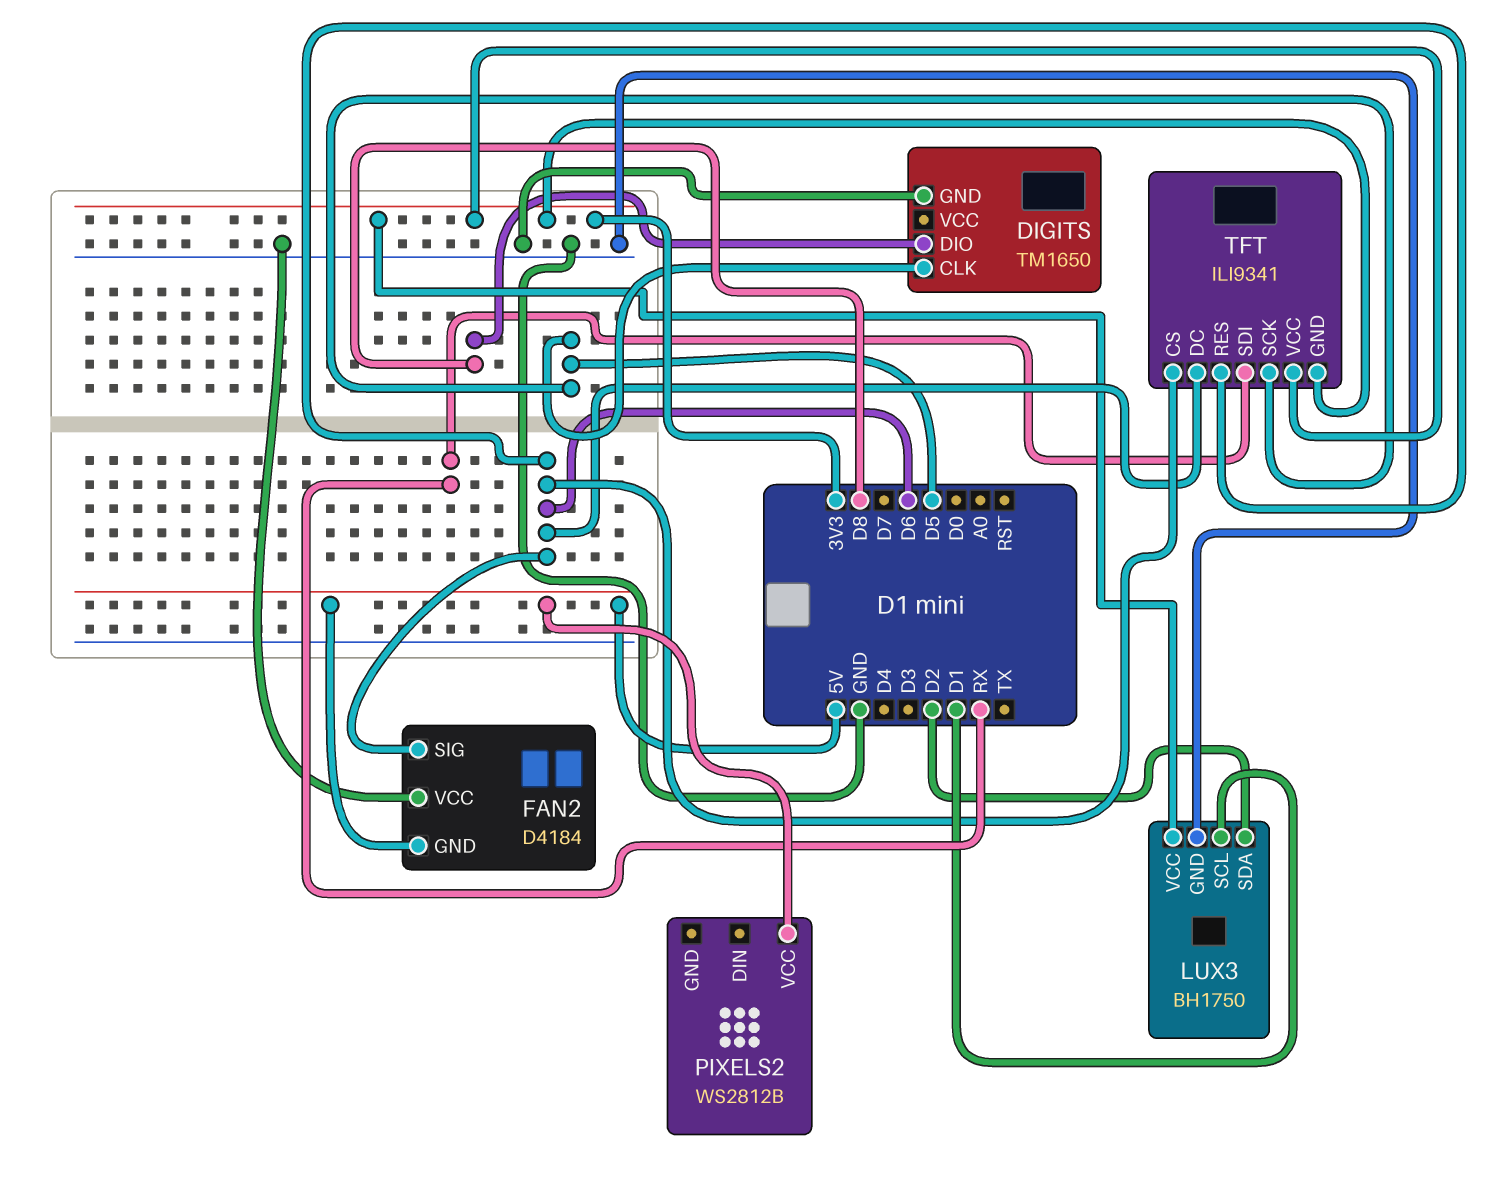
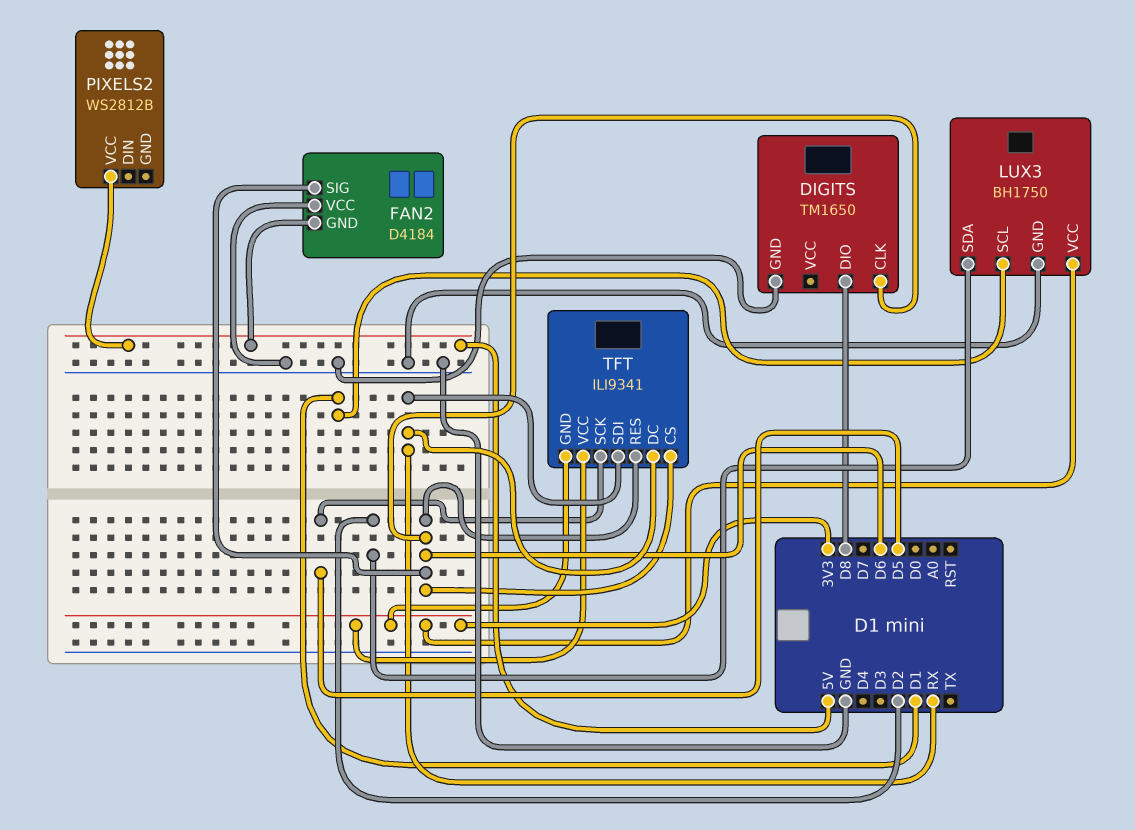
DIGITS pin CLK: D5 -> D6
TFT pin DC: D6 -> RX

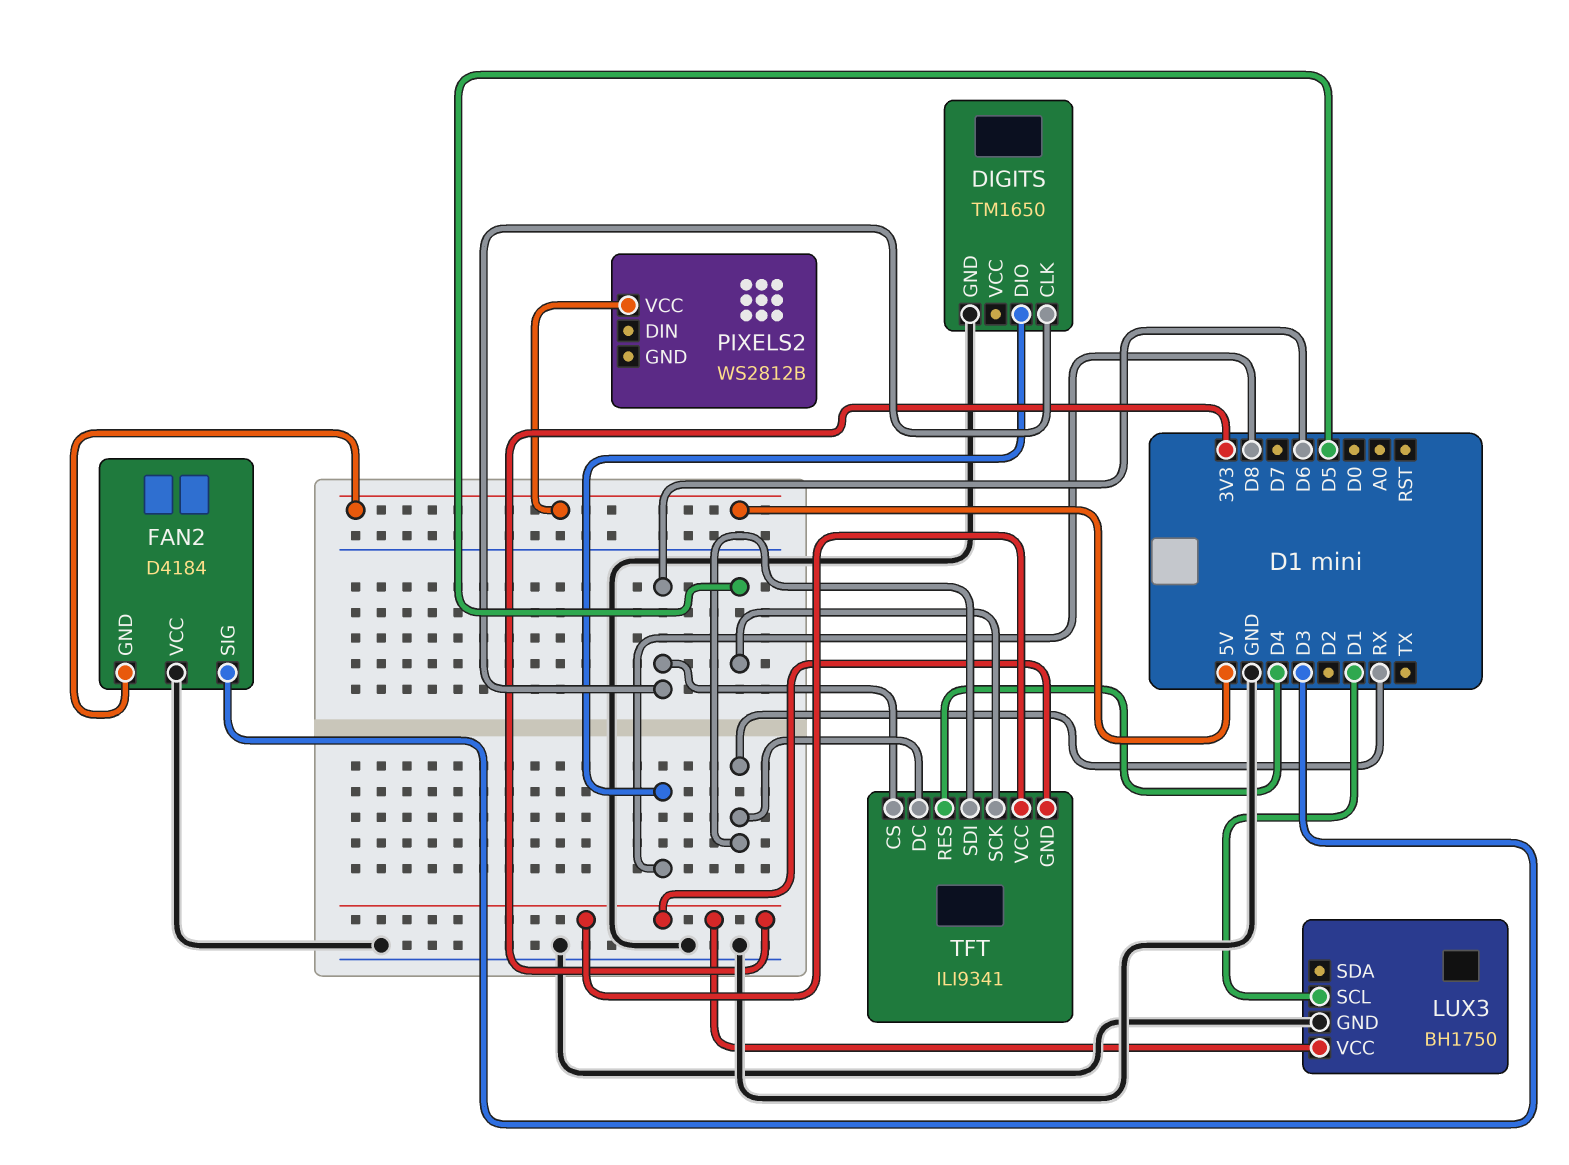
FAN2 pin SIG: D6 -> D3
LUX3 pin SDA: D2 -> none
TFT pin RES: D6 -> D4

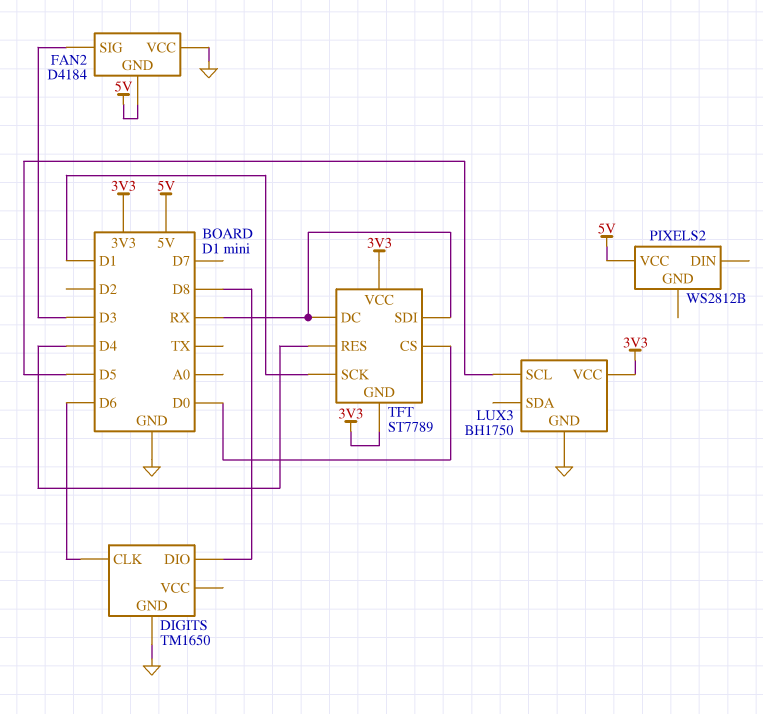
LUX3 pin SCL: D1 -> D5
TFT: ILI9341 -> ST7789
TFT pin CS: D6 -> D0
TFT pin SCK: D5 -> D1

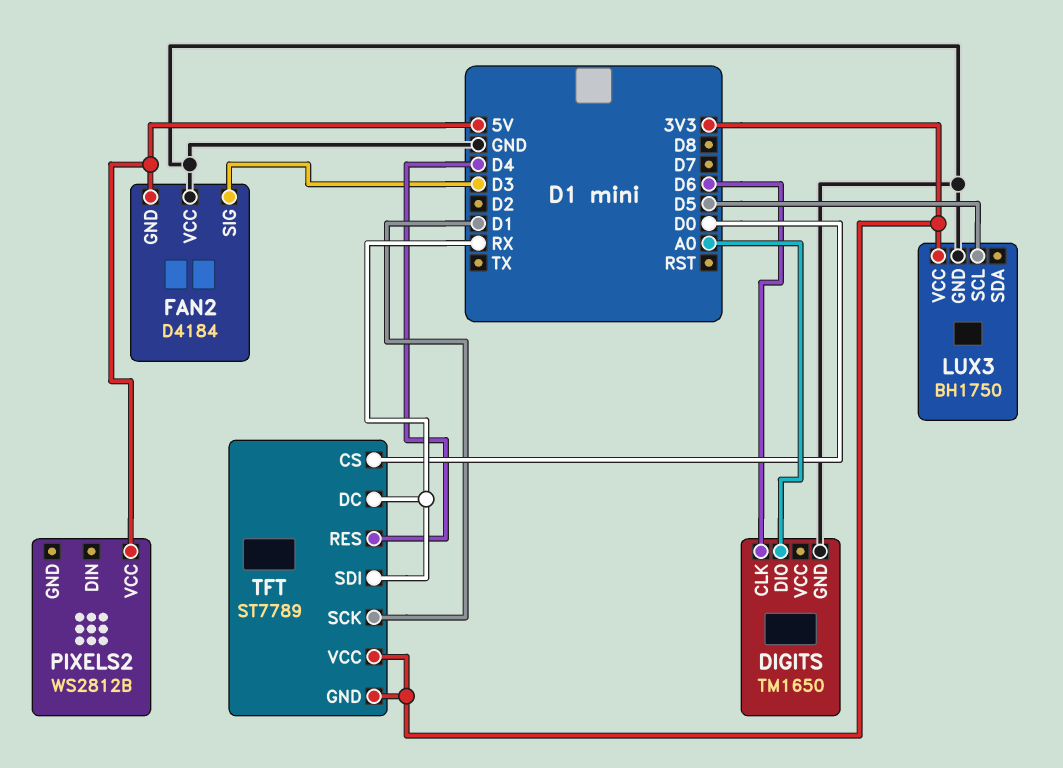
DIGITS pin DIO: D8 -> A0

